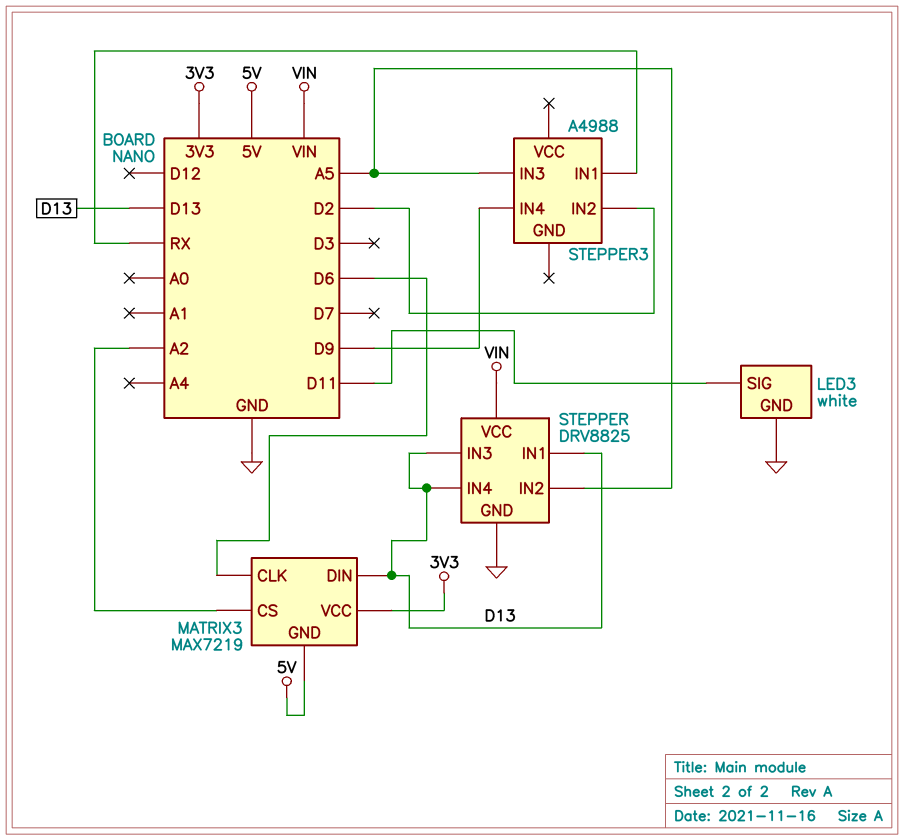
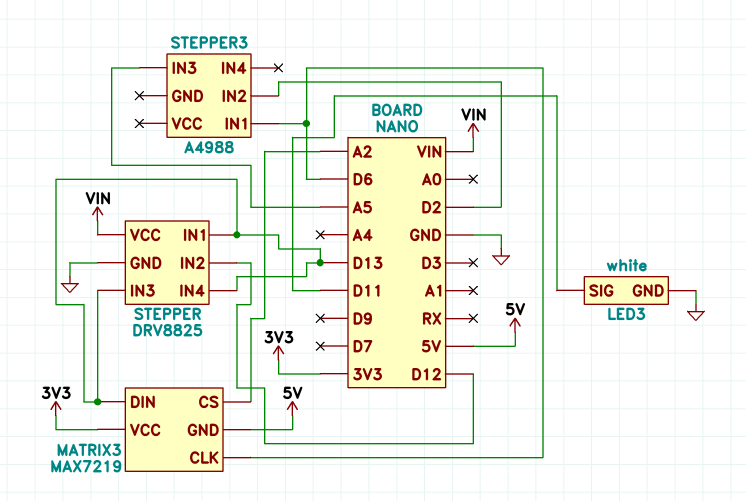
STEPPER pin IN2: A5 -> D12
STEPPER3 pin IN1: RX -> D6
STEPPER3 pin IN4: D9 -> none

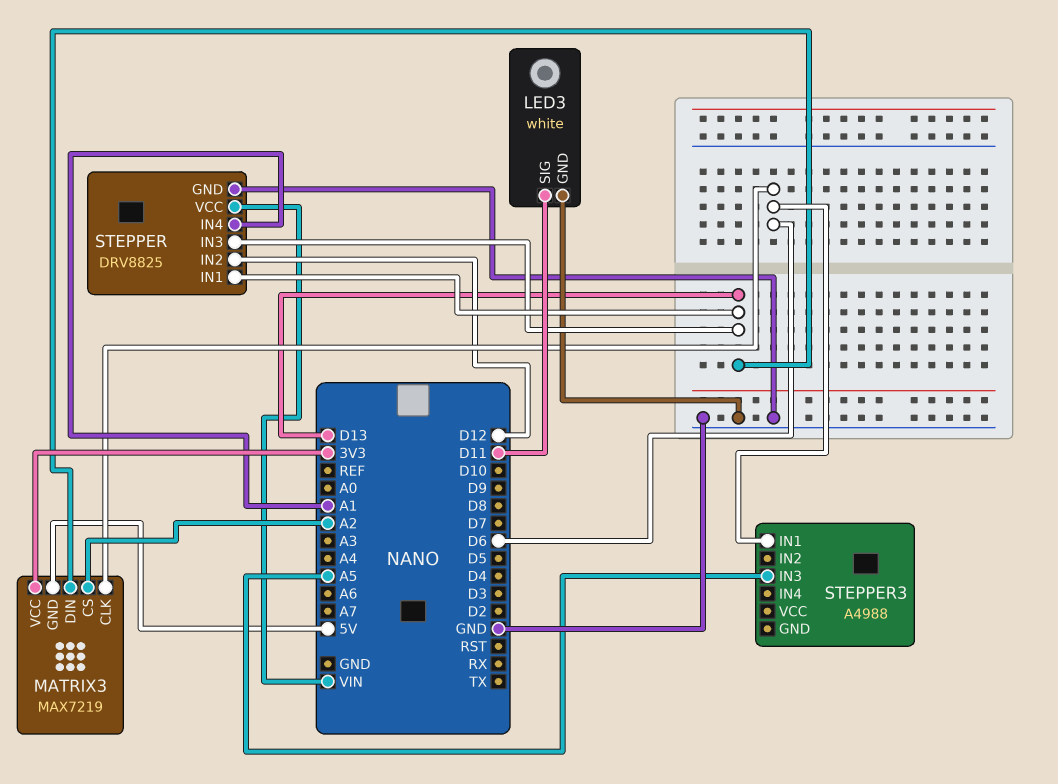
STEPPER pin IN4: D13 -> A1
STEPPER3 pin IN2: D2 -> none

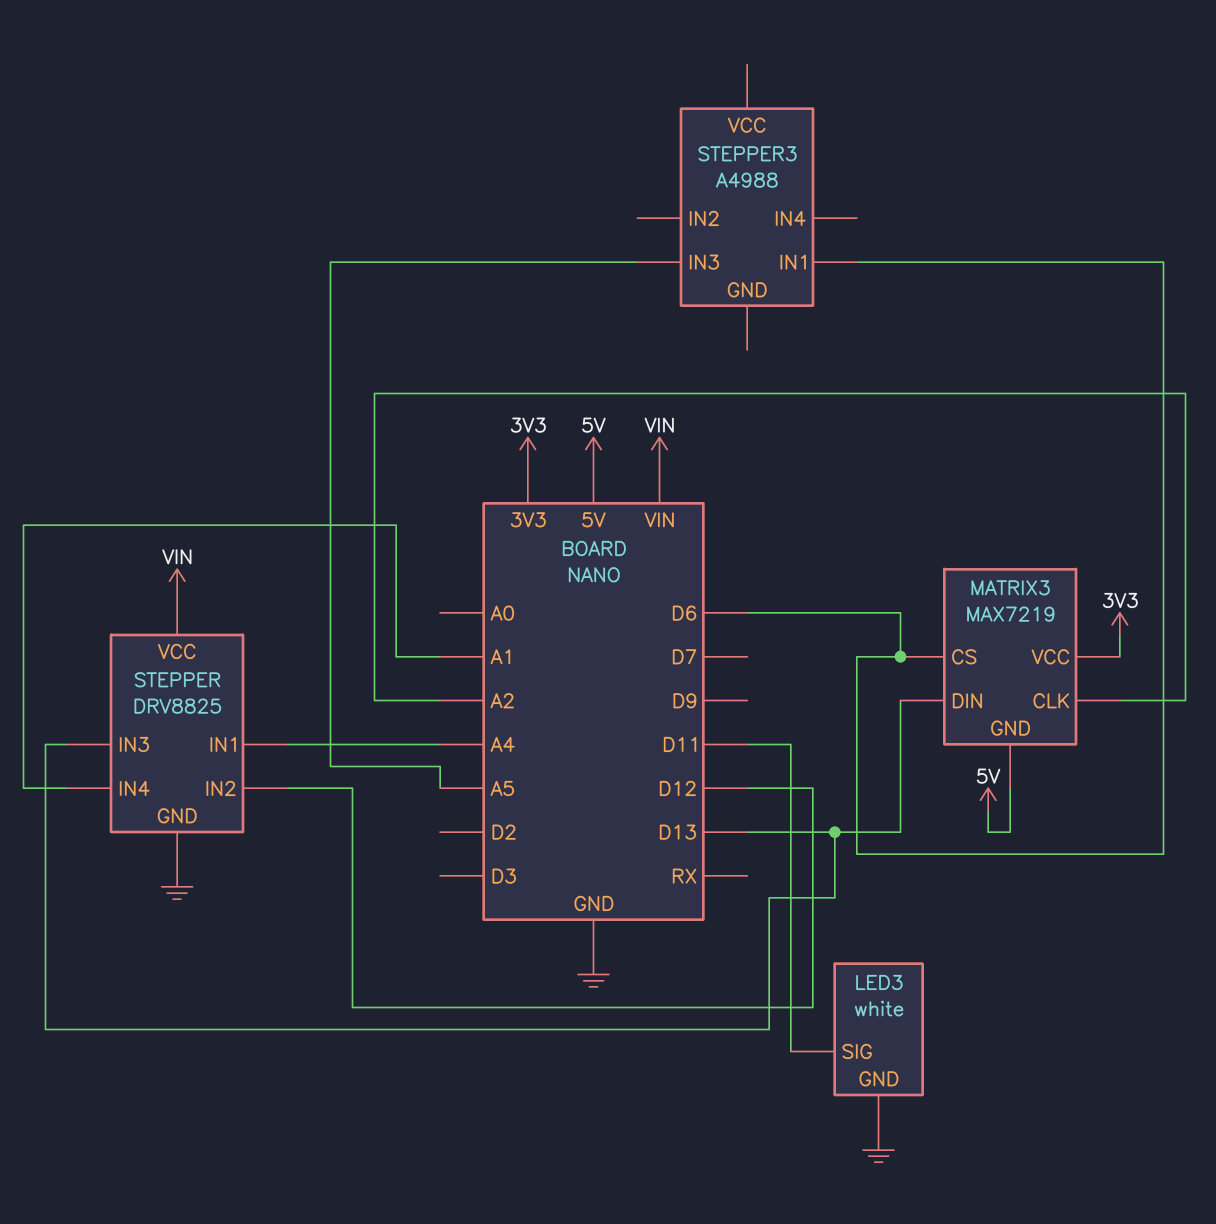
MATRIX3 pin CLK: D6 -> A2
MATRIX3 pin CS: A2 -> D6
STEPPER pin IN1: D13 -> A4

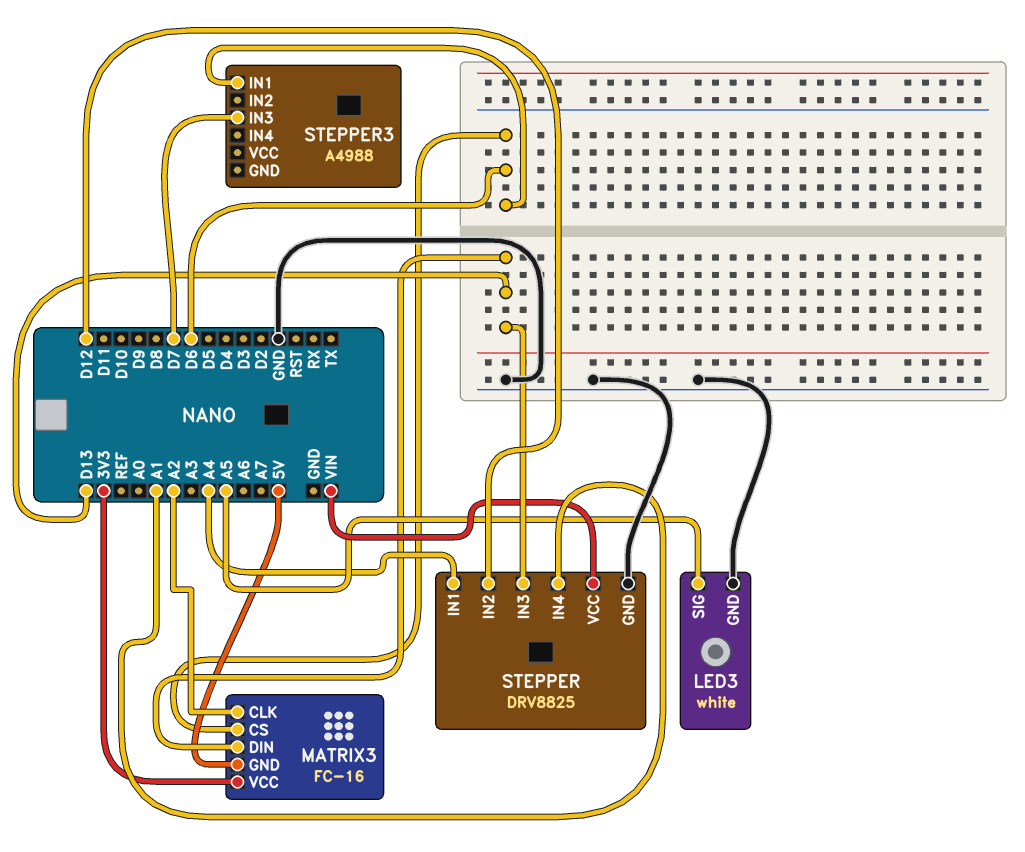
LED3 pin SIG: D11 -> A5
MATRIX3: MAX7219 -> FC-16
STEPPER3 pin IN3: A5 -> D7

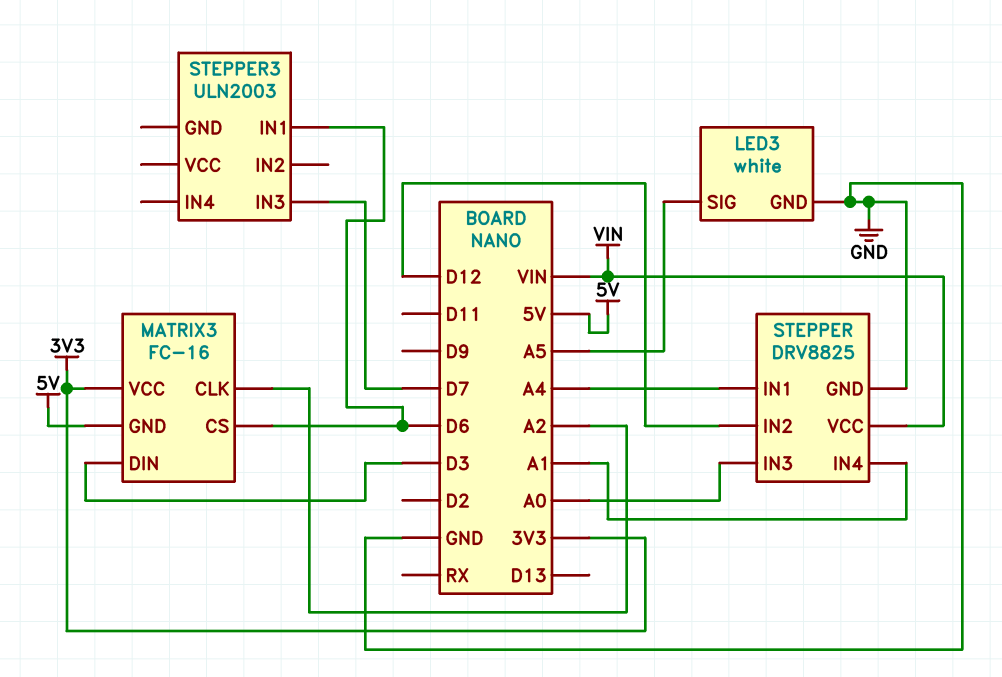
MATRIX3 pin DIN: D13 -> D3
STEPPER pin IN3: D13 -> A0
STEPPER3: A4988 -> ULN2003

